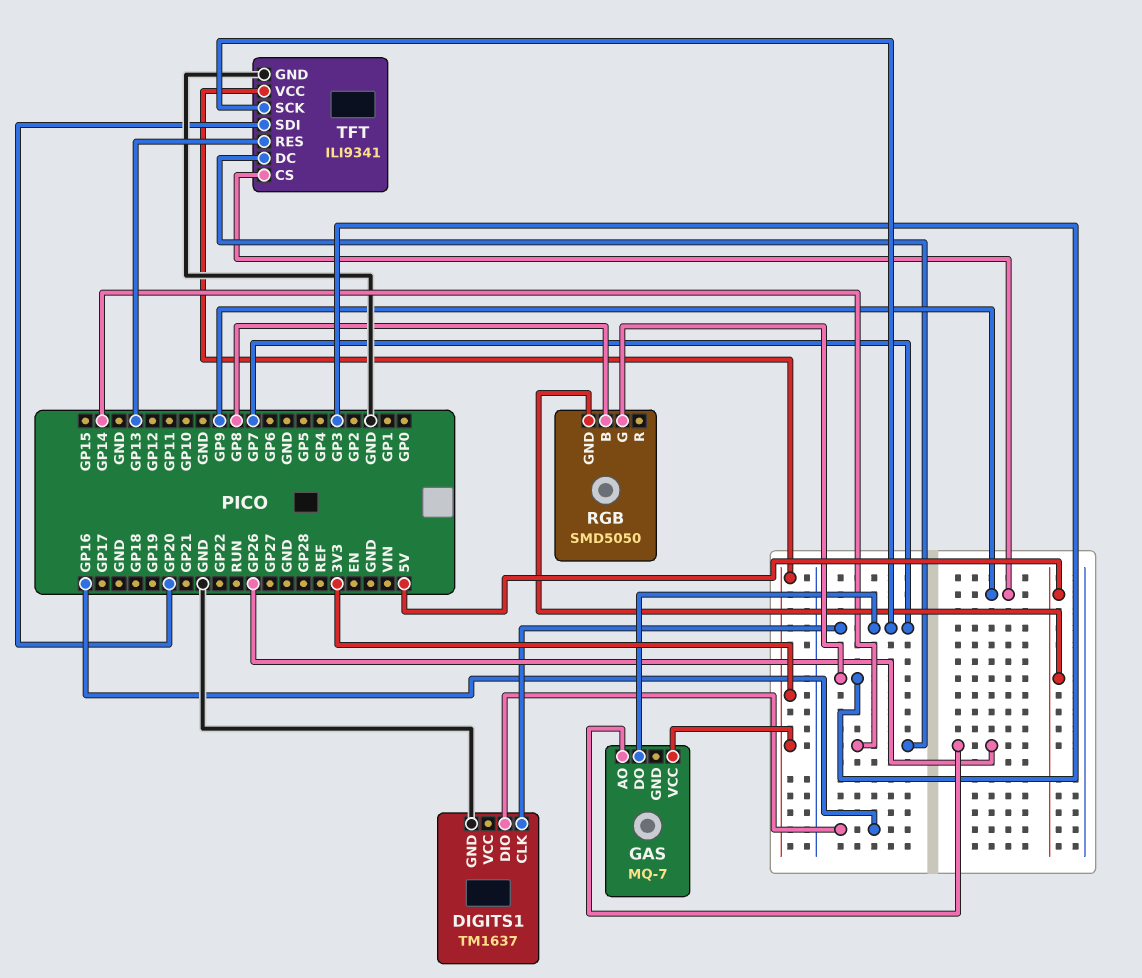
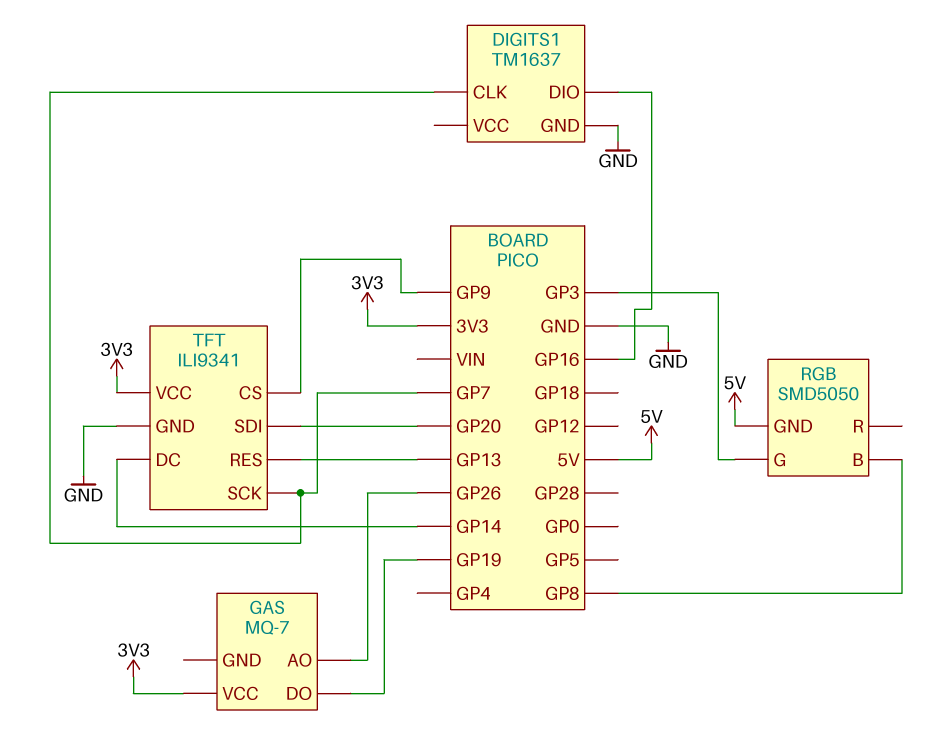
GAS pin DO: GP7 -> GP19

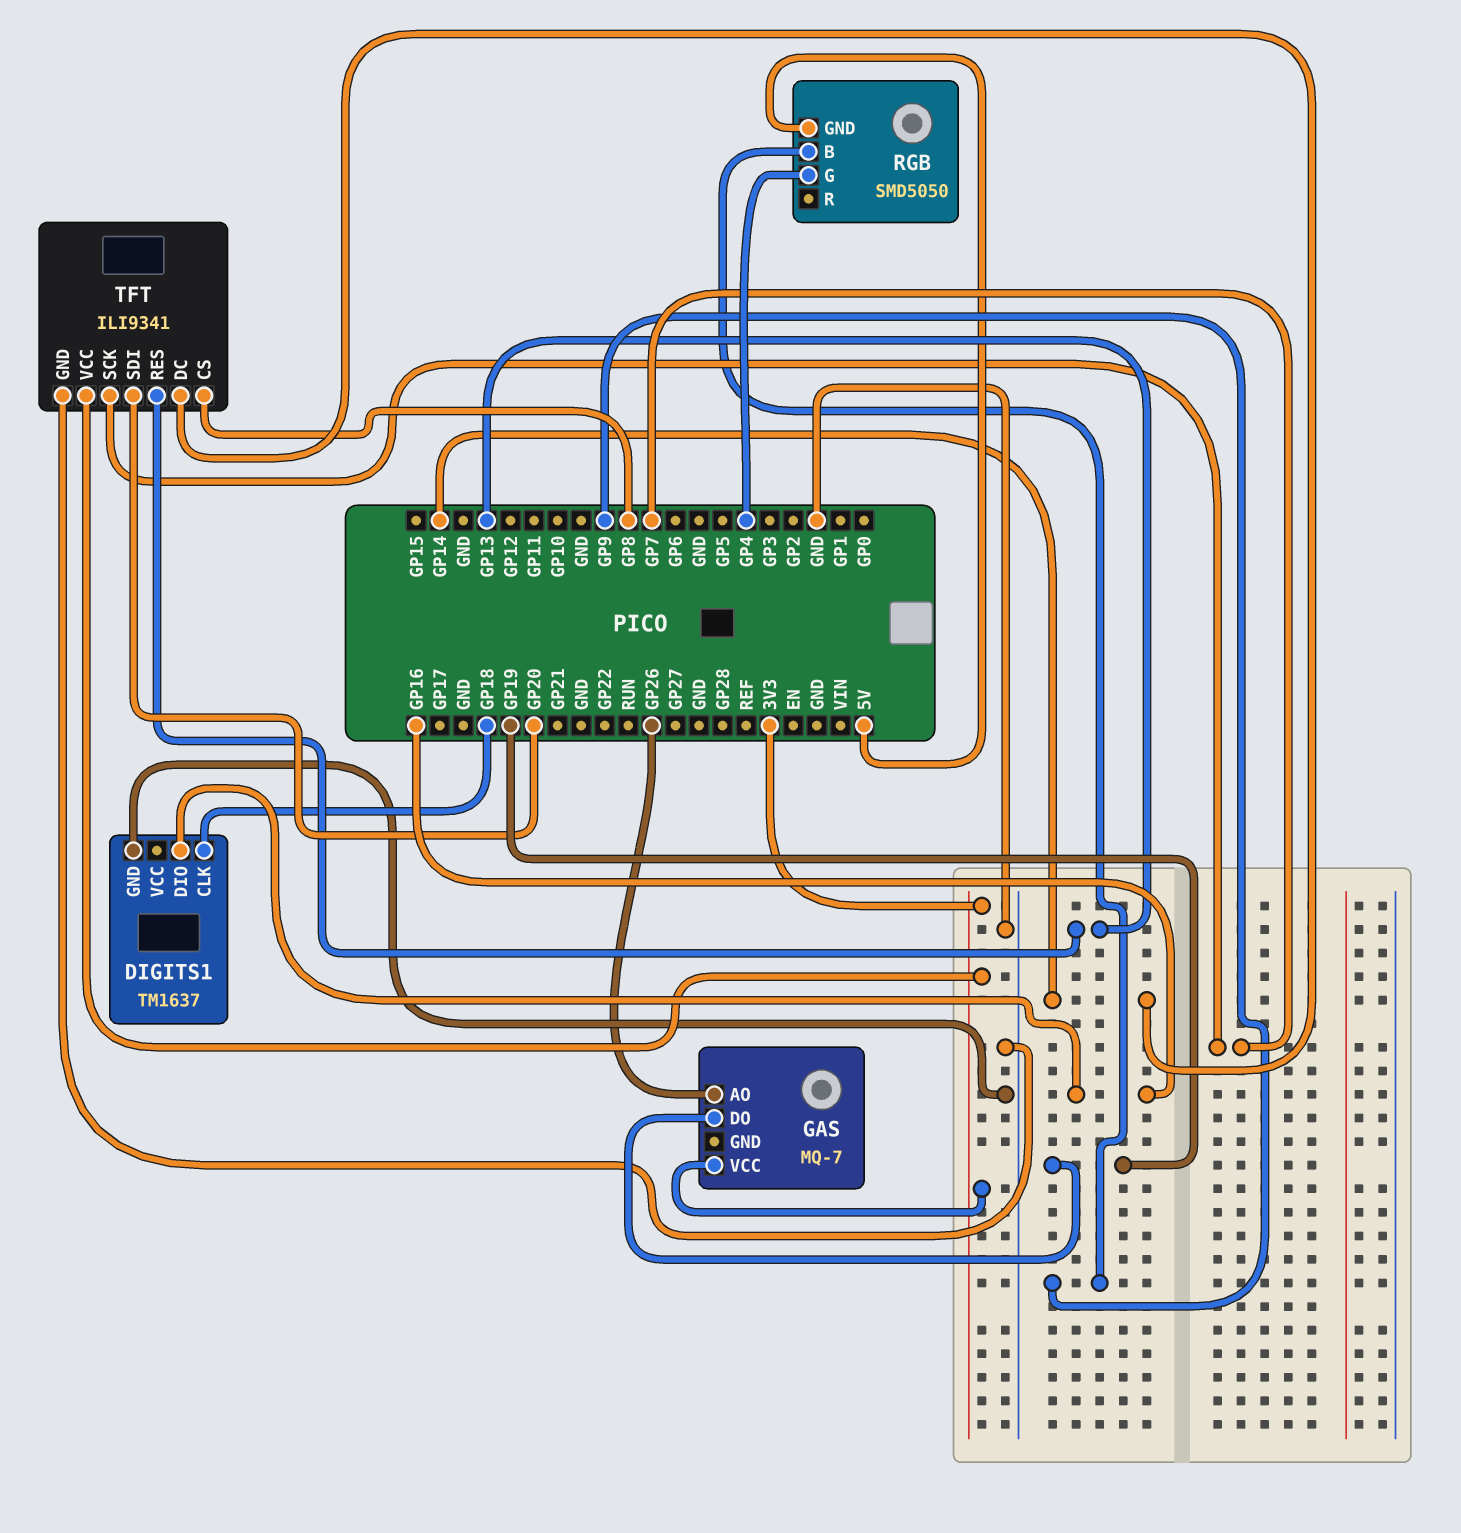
DIGITS1 pin CLK: GP7 -> GP18
RGB pin B: GP8 -> GP9
RGB pin G: GP3 -> GP4
TFT pin CS: GP9 -> GP8

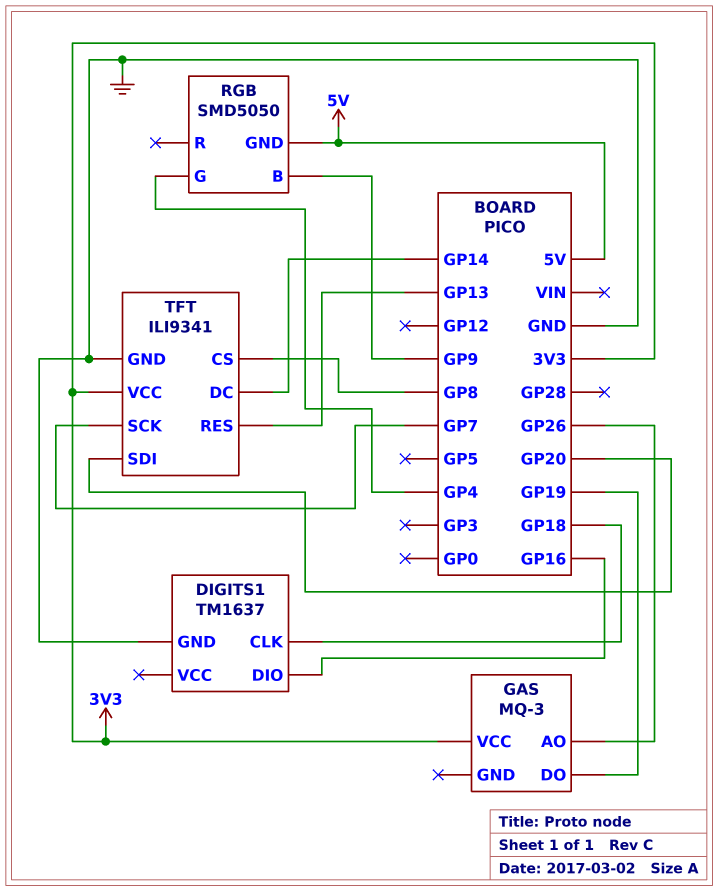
GAS: MQ-7 -> MQ-3

